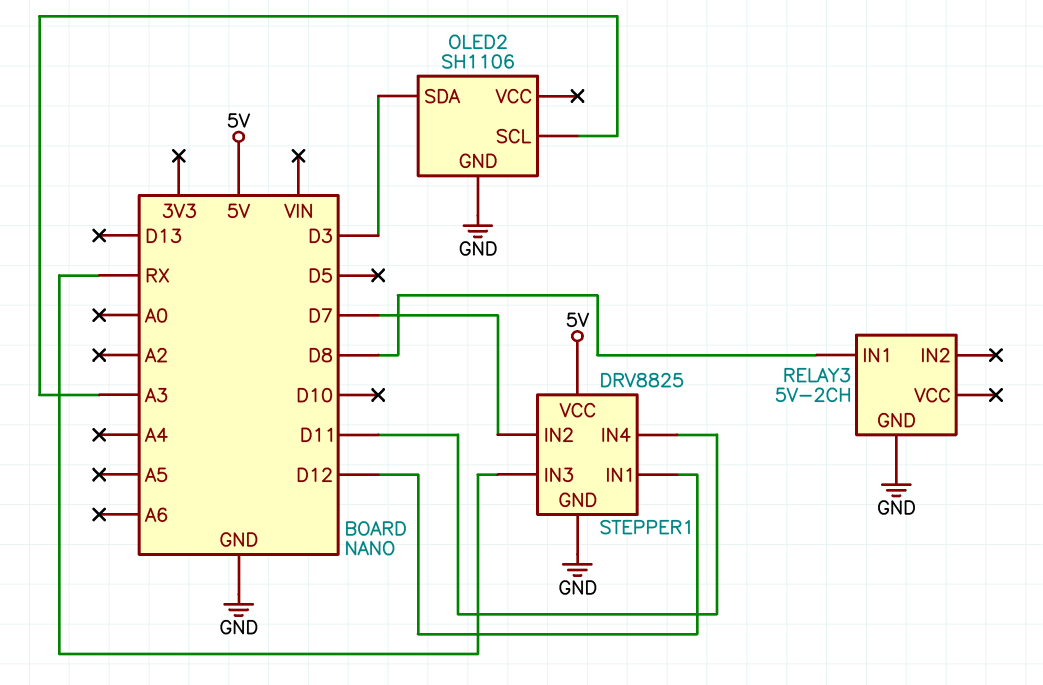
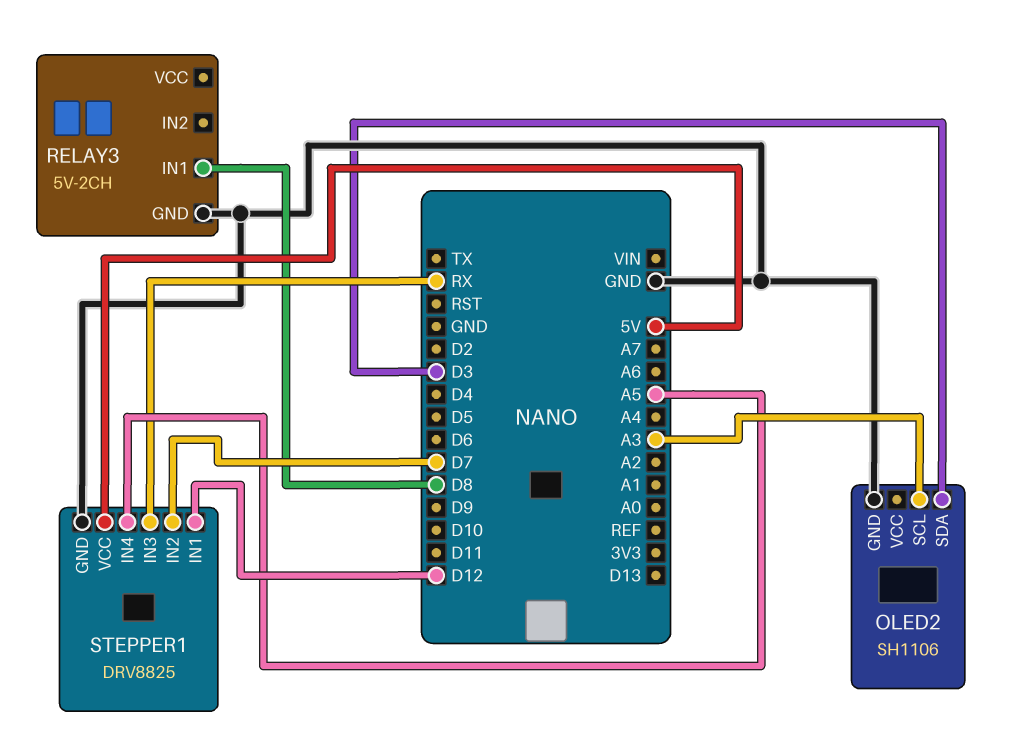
STEPPER1 pin IN4: D11 -> A5

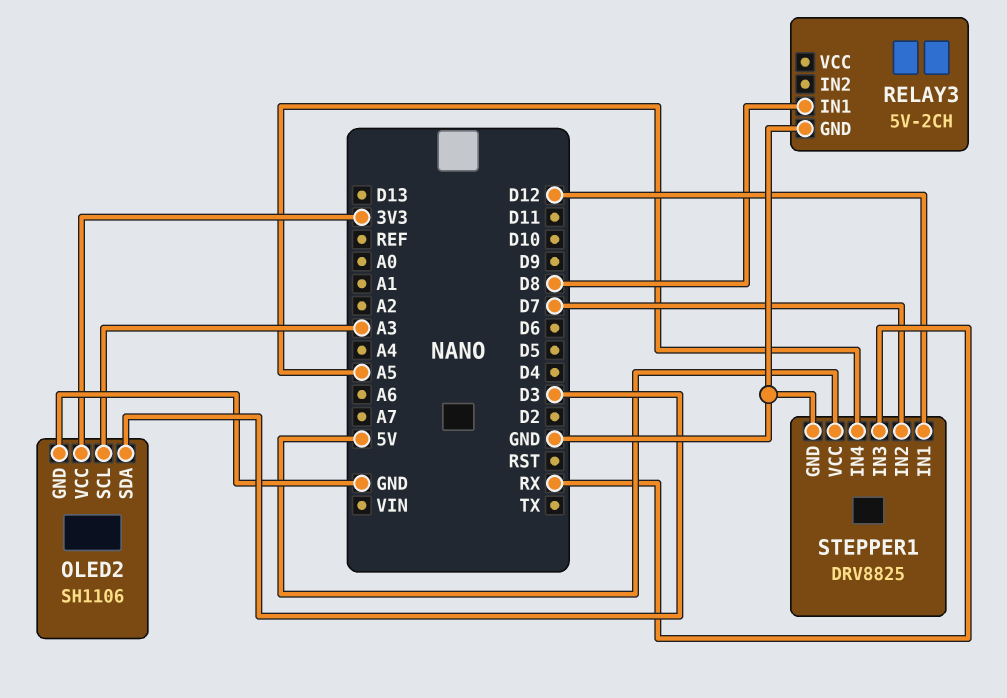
OLED2 pin VCC: none -> 3V3

